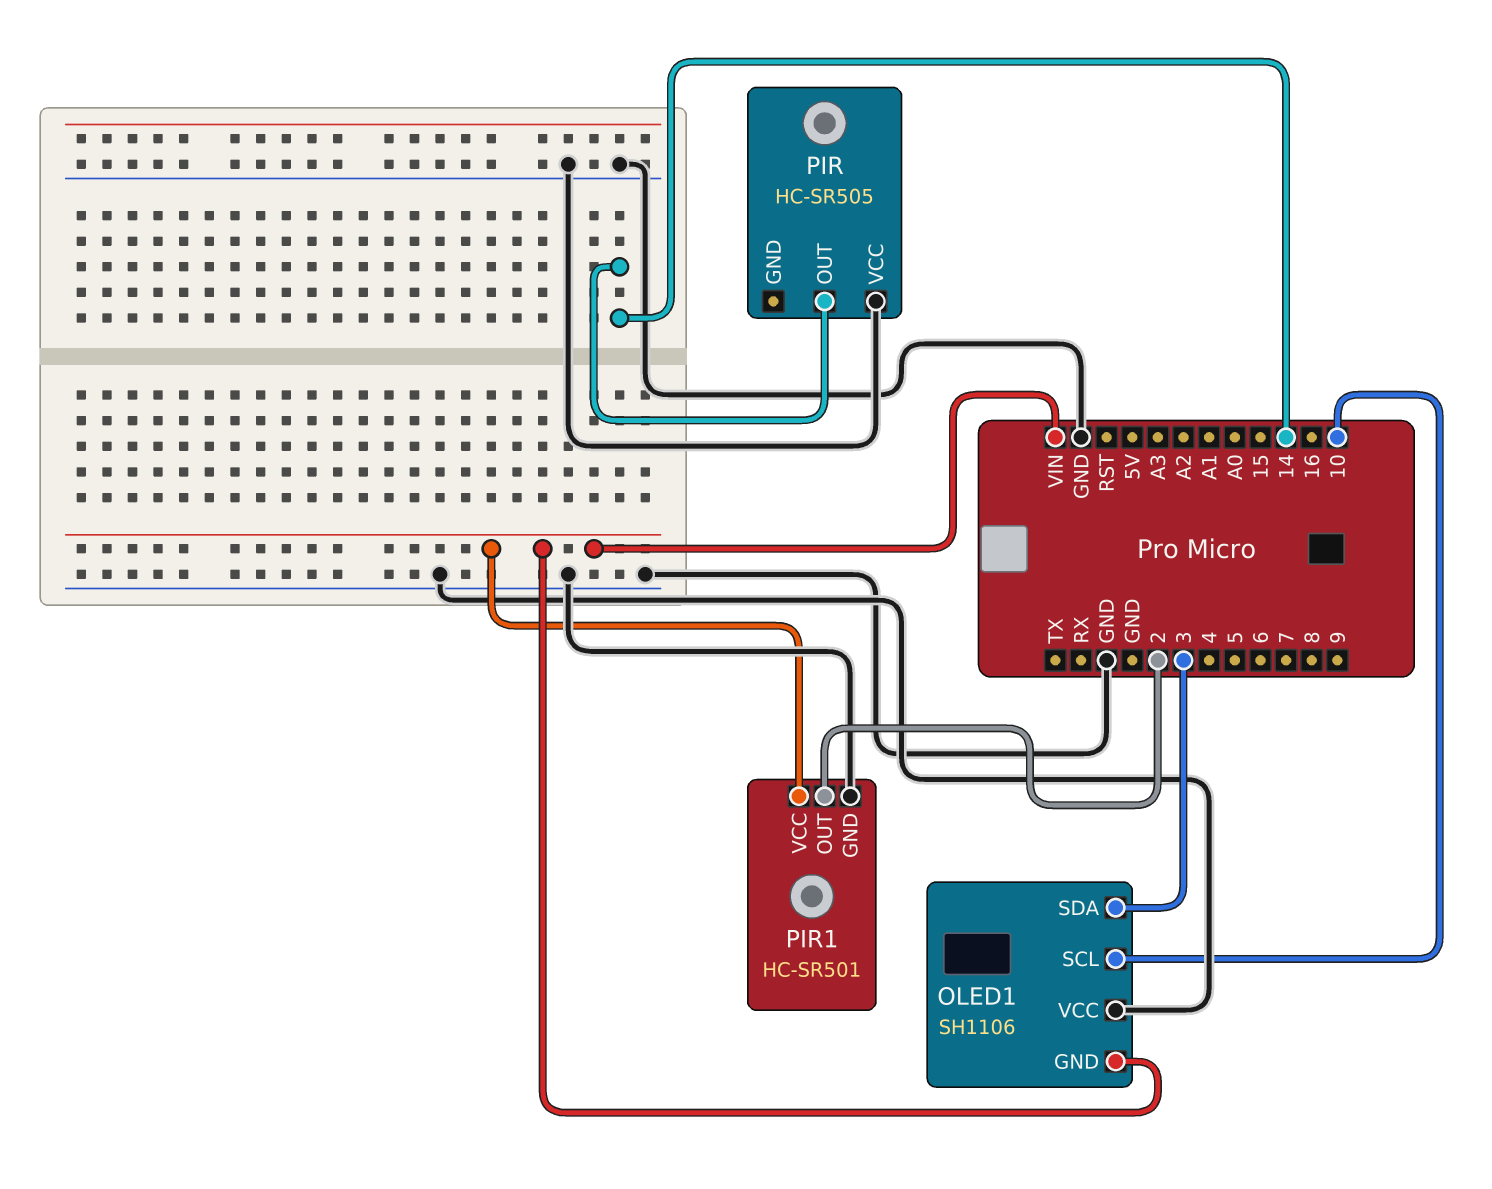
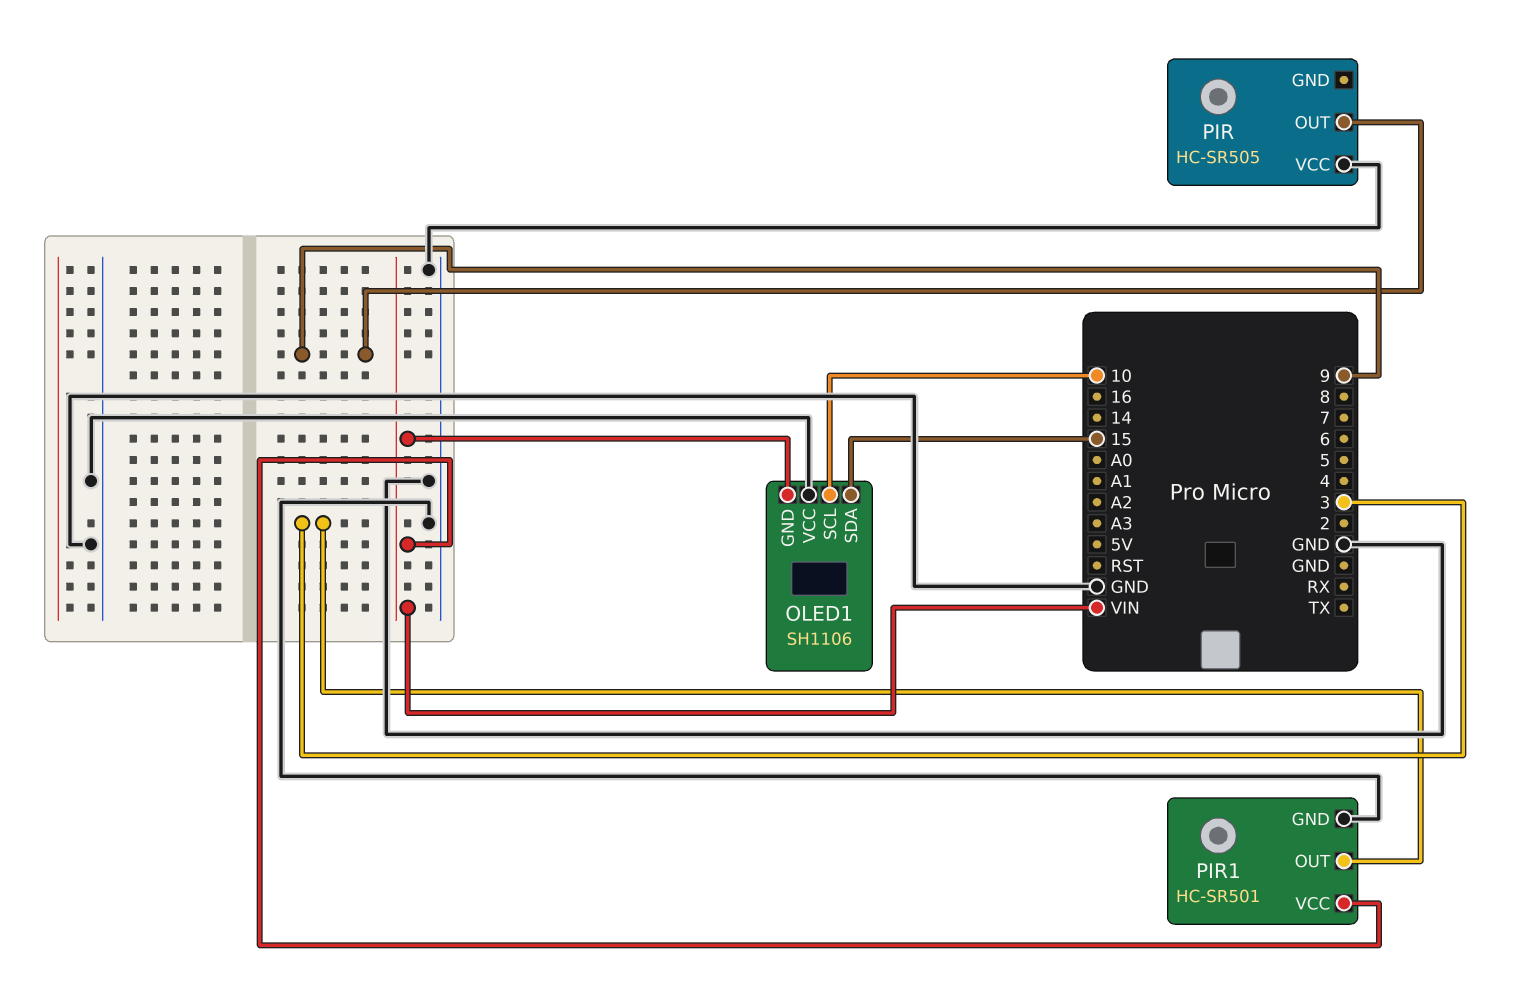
OLED1 pin SDA: 3 -> 15
PIR pin OUT: 14 -> 9
PIR1 pin OUT: 2 -> 3

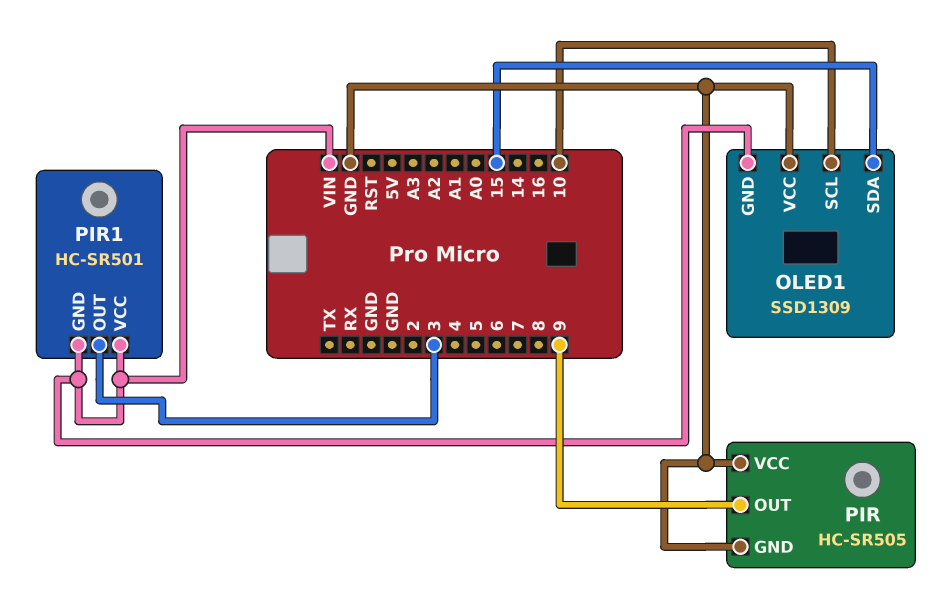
OLED1: SH1106 -> SSD1309
PIR pin GND: none -> GND
PIR1 pin GND: GND -> VIN

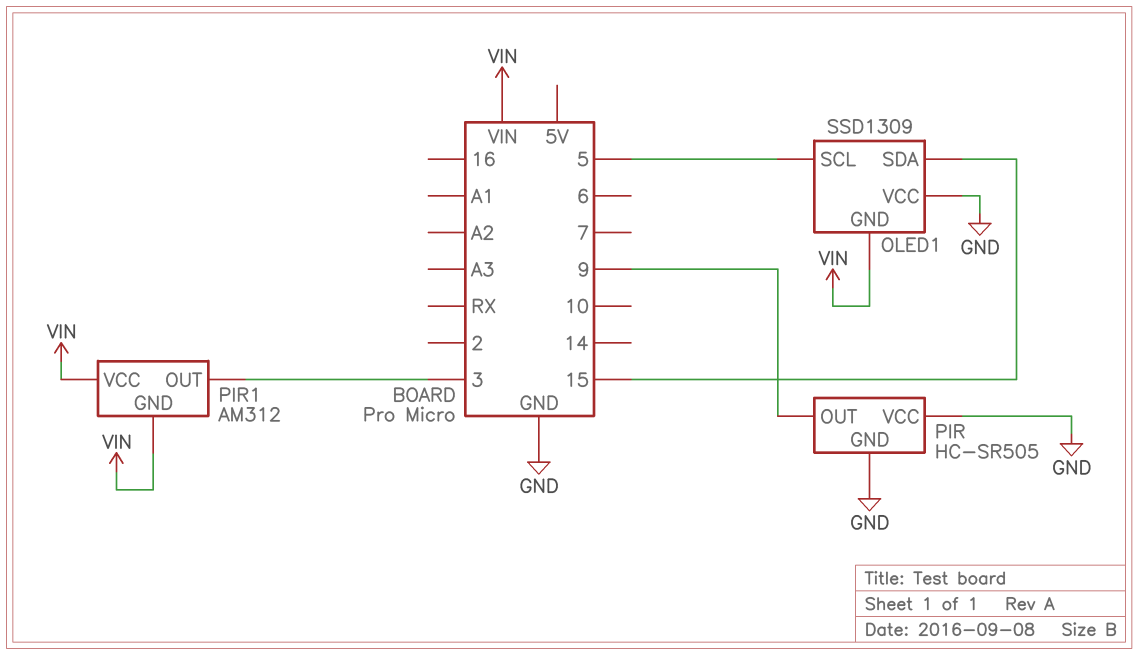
OLED1 pin SCL: 10 -> 5
PIR1: HC-SR501 -> AM312

